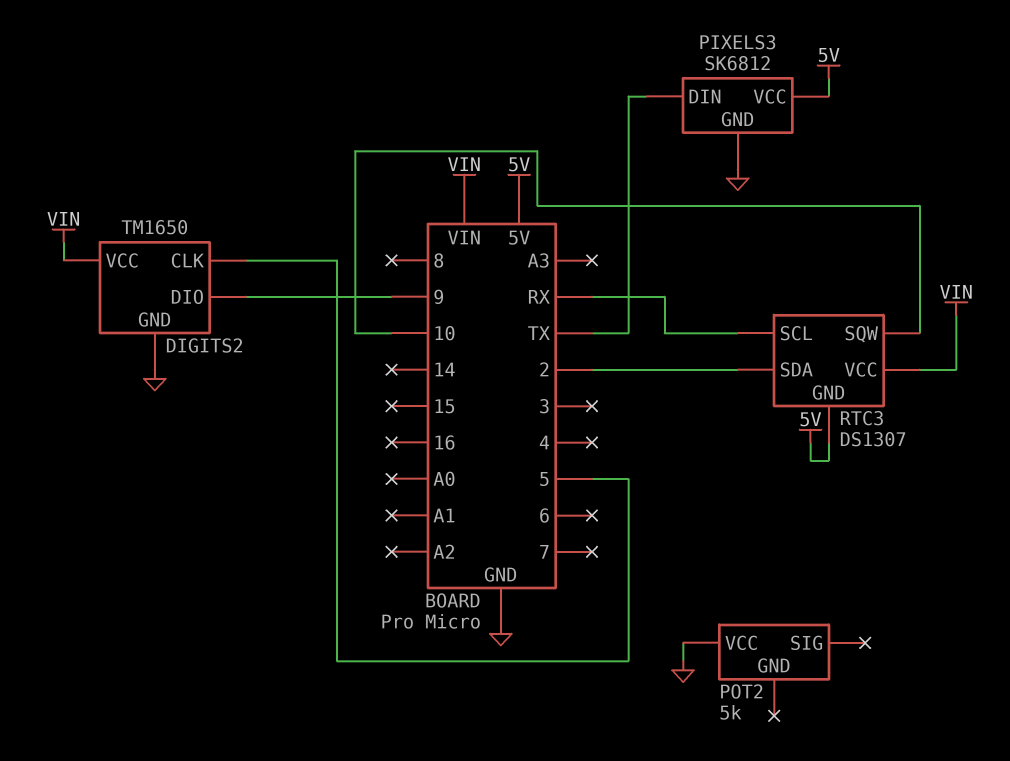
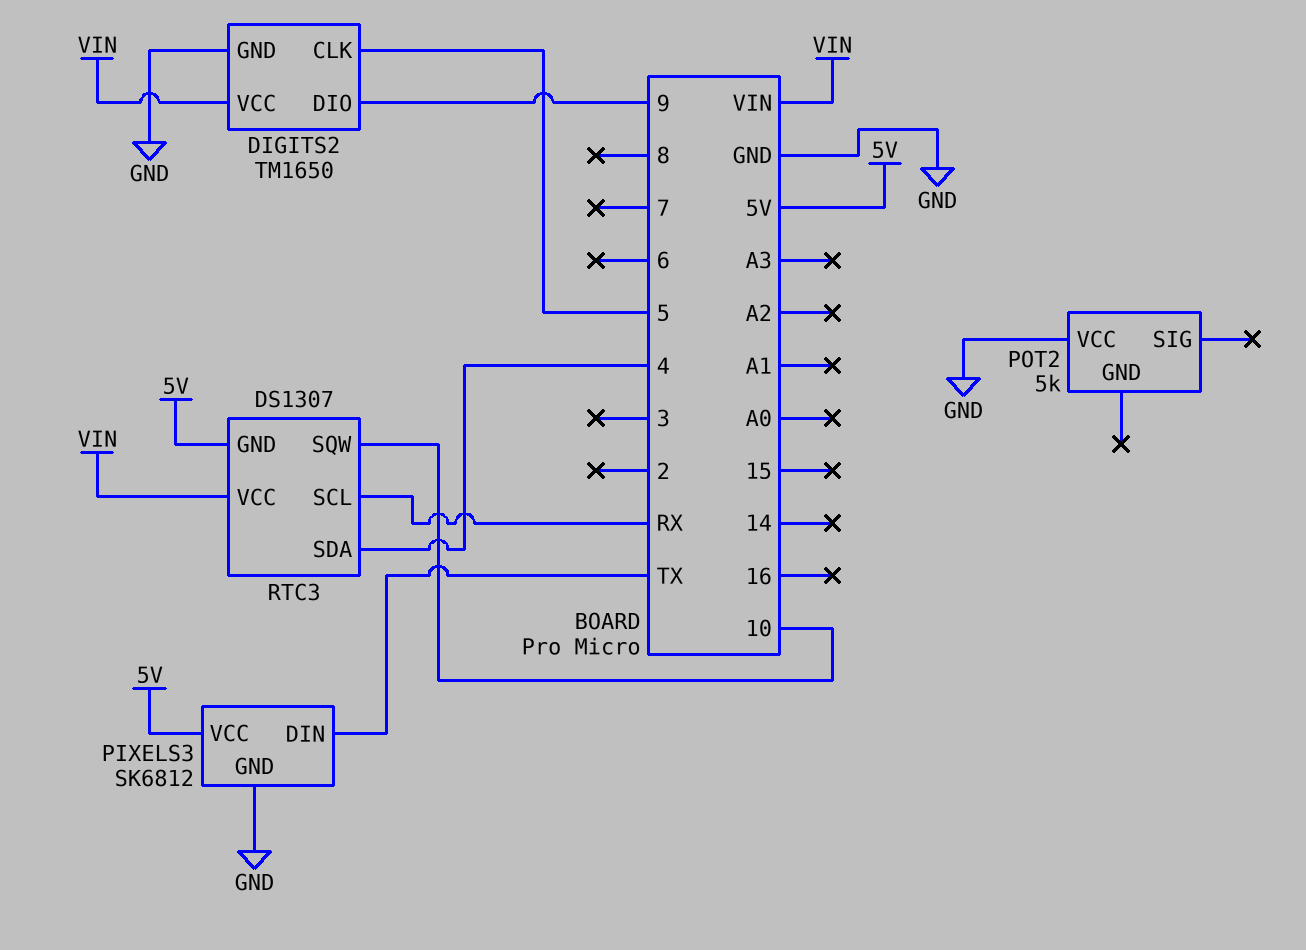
RTC3 pin SDA: 2 -> 4

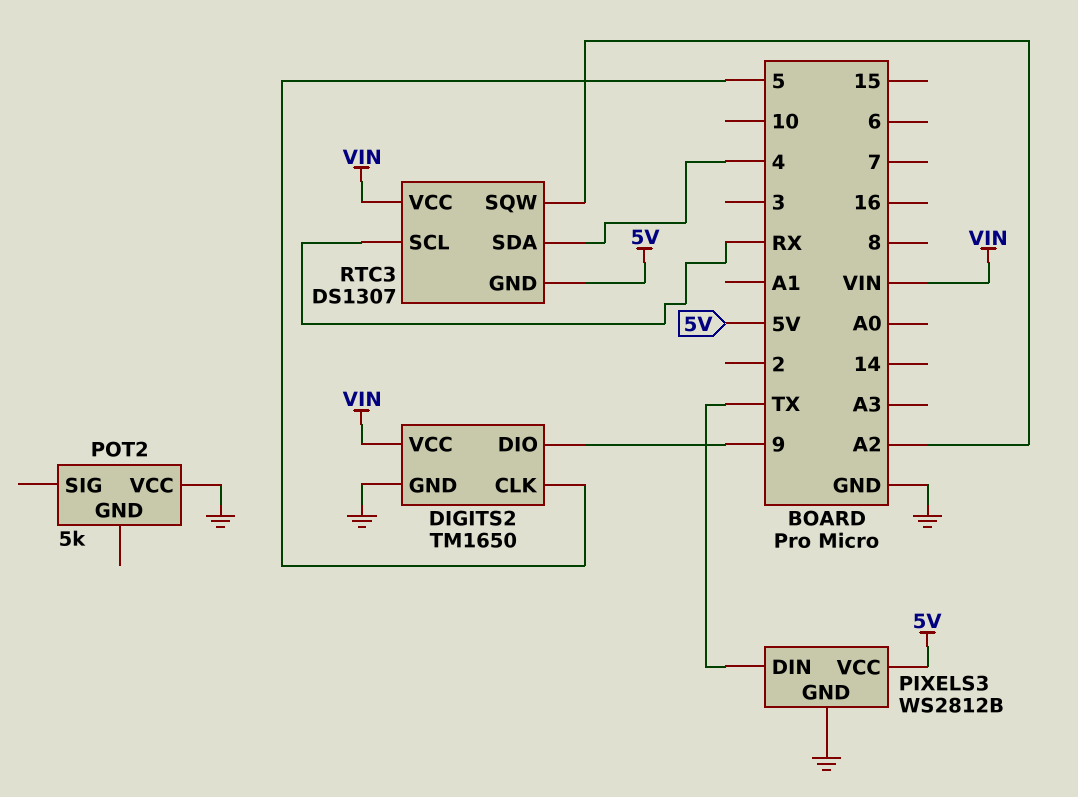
PIXELS3: SK6812 -> WS2812B
RTC3 pin SQW: 10 -> A2

